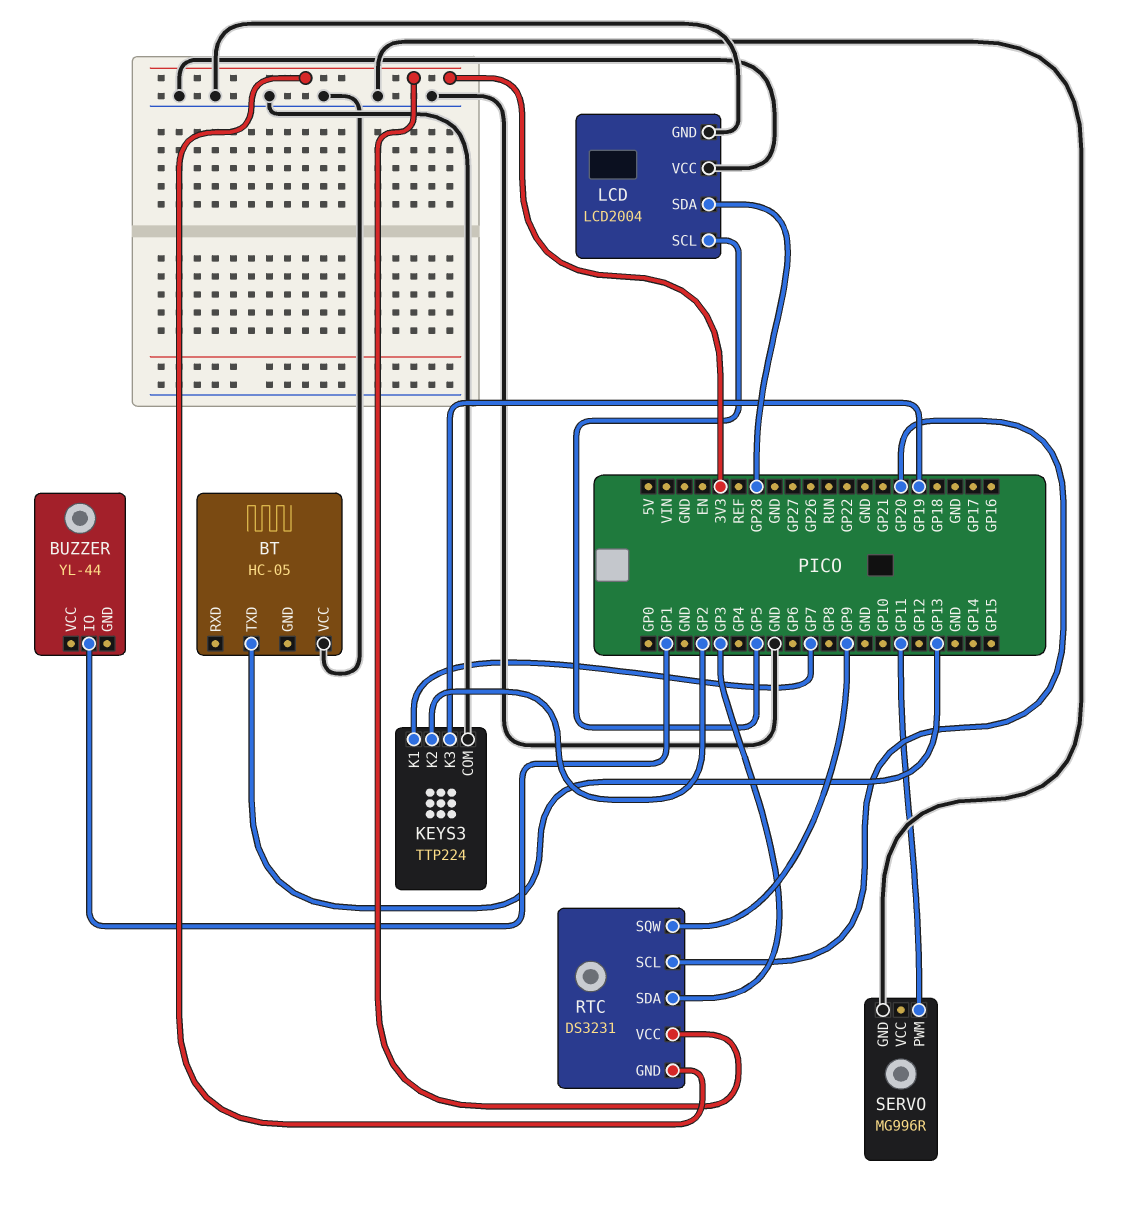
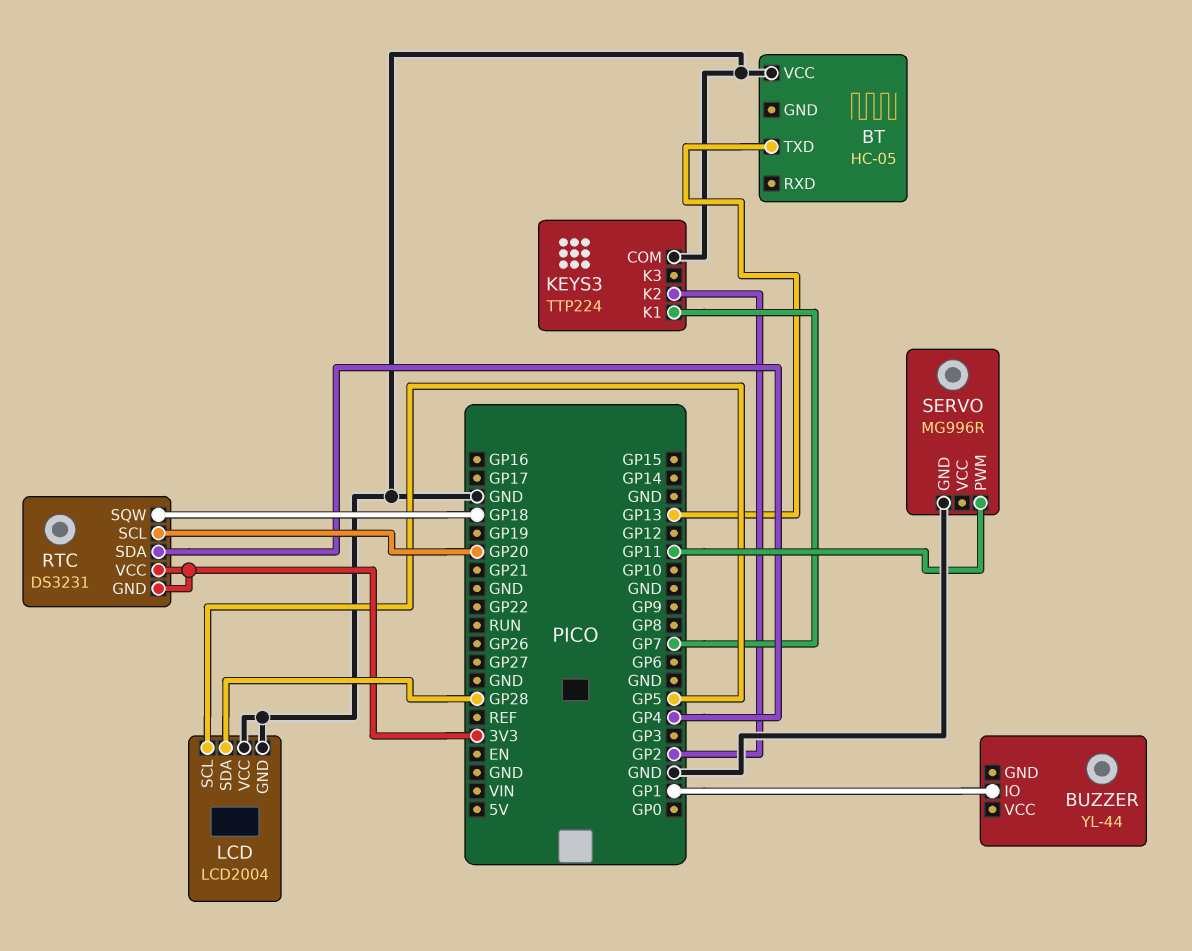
KEYS3 pin K3: GP19 -> none
RTC pin SDA: GP3 -> GP4
RTC pin SQW: GP9 -> GP18

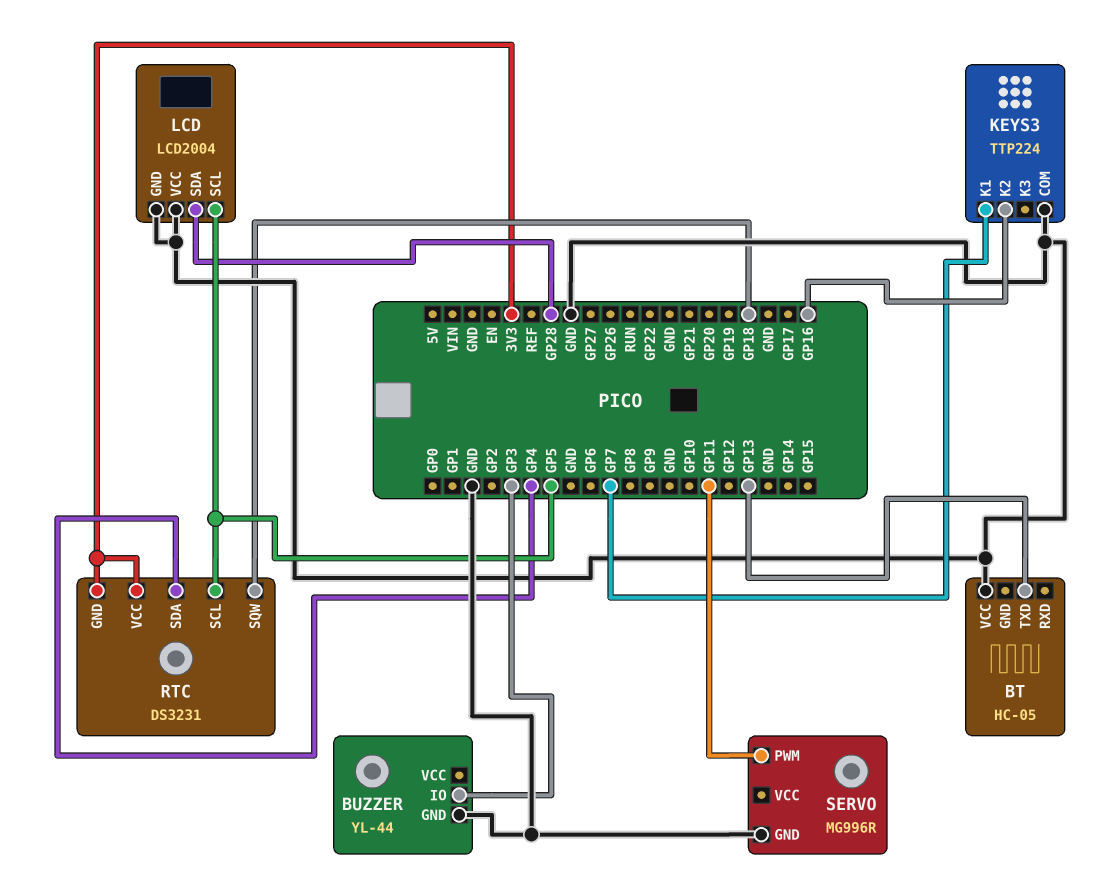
BUZZER pin GND: none -> GND
BUZZER pin IO: GP1 -> GP3
KEYS3 pin K2: GP2 -> GP16
RTC pin SCL: GP20 -> GP5

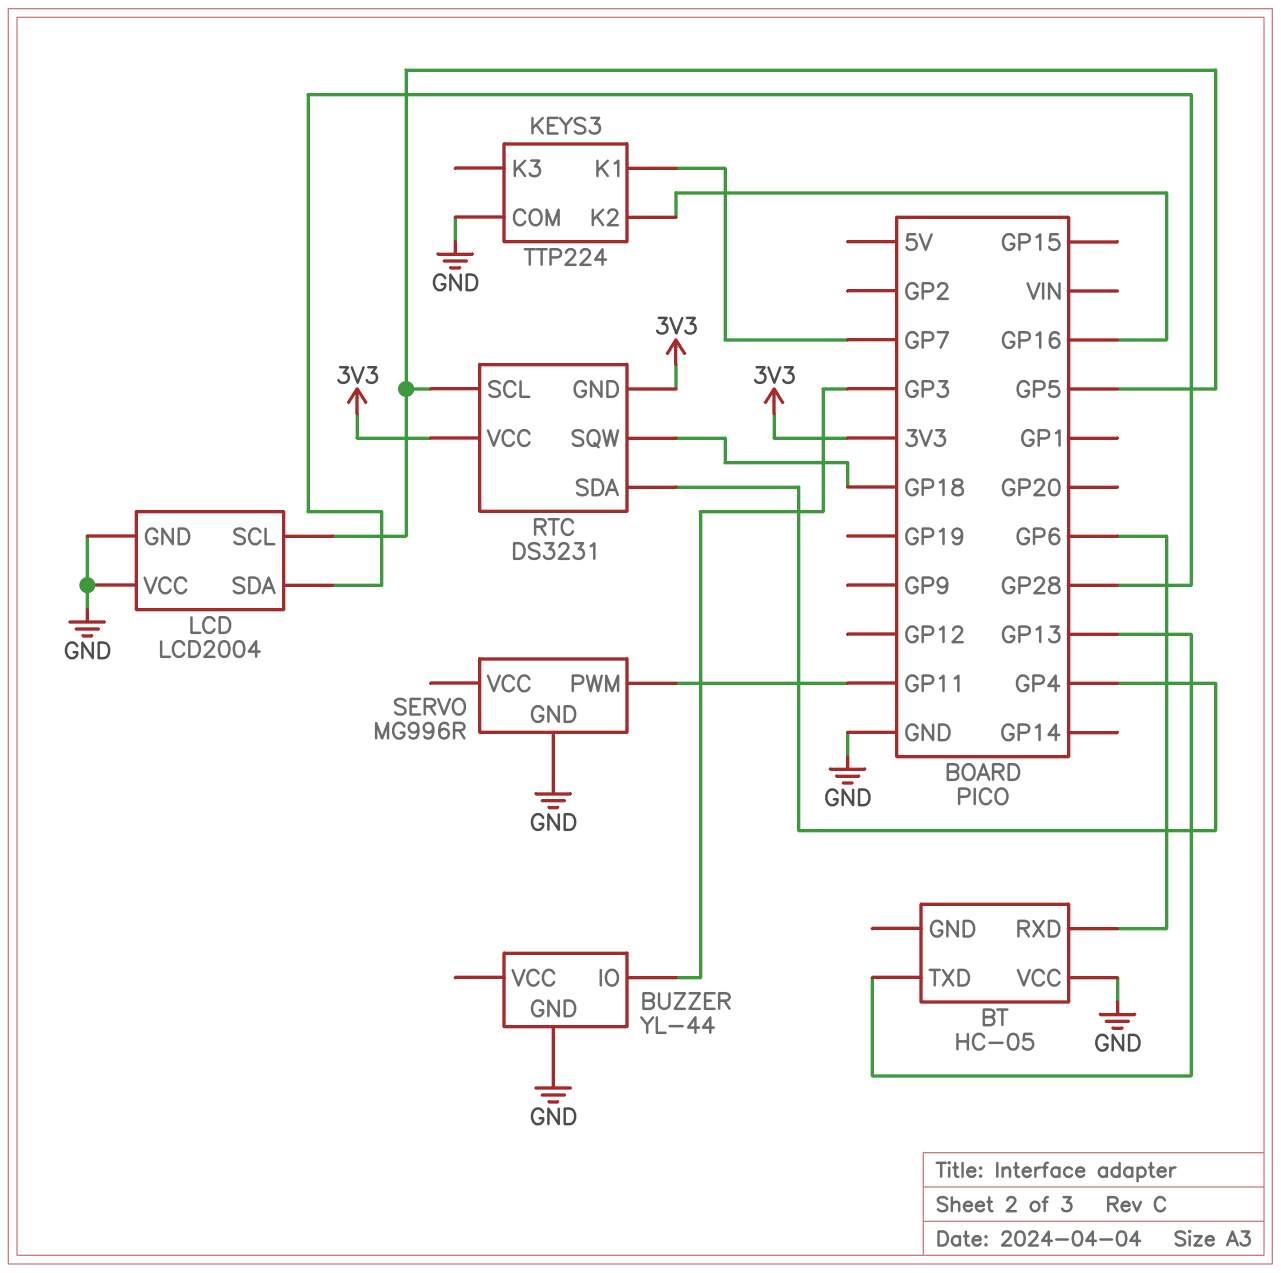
BT pin RXD: none -> GP6

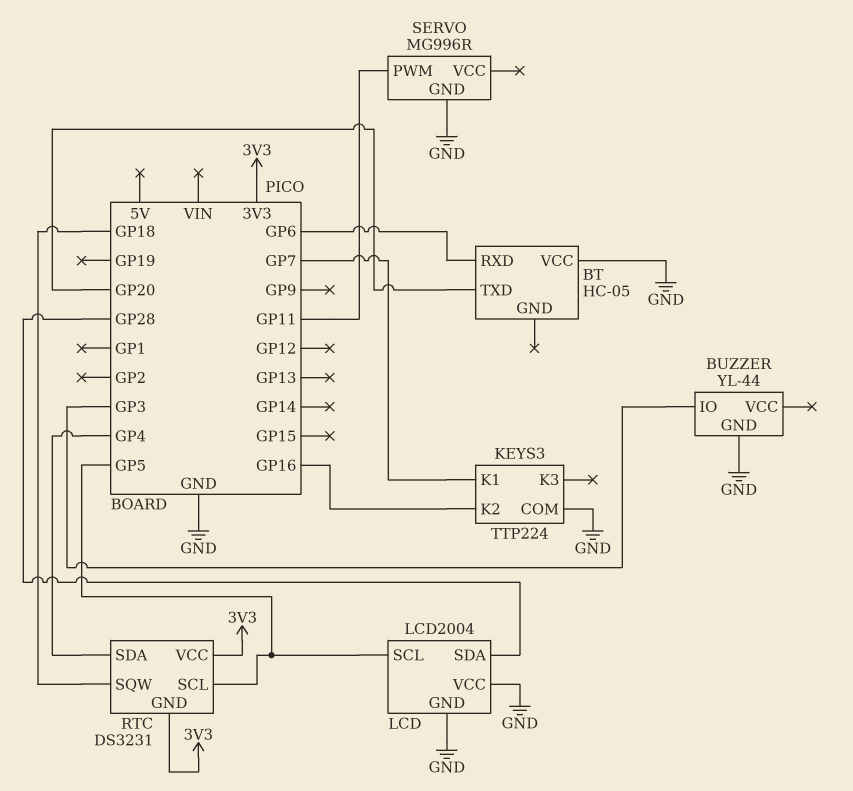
BT pin TXD: GP13 -> GP20

